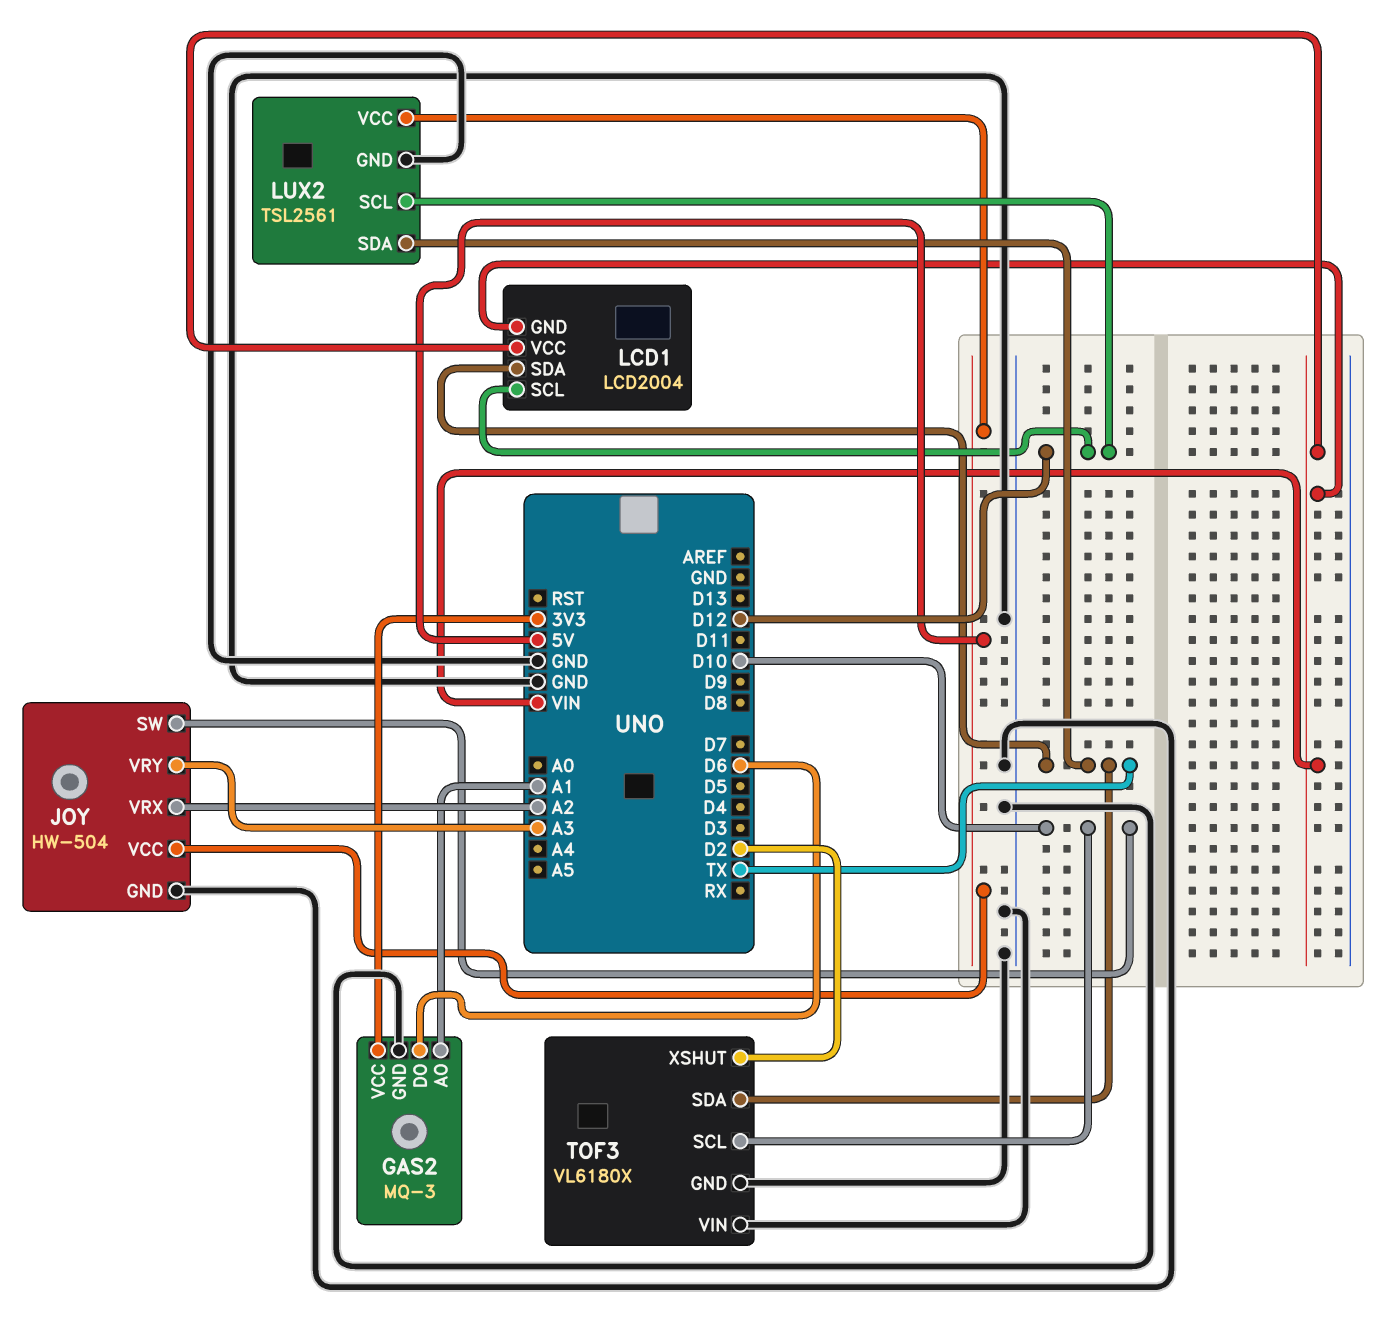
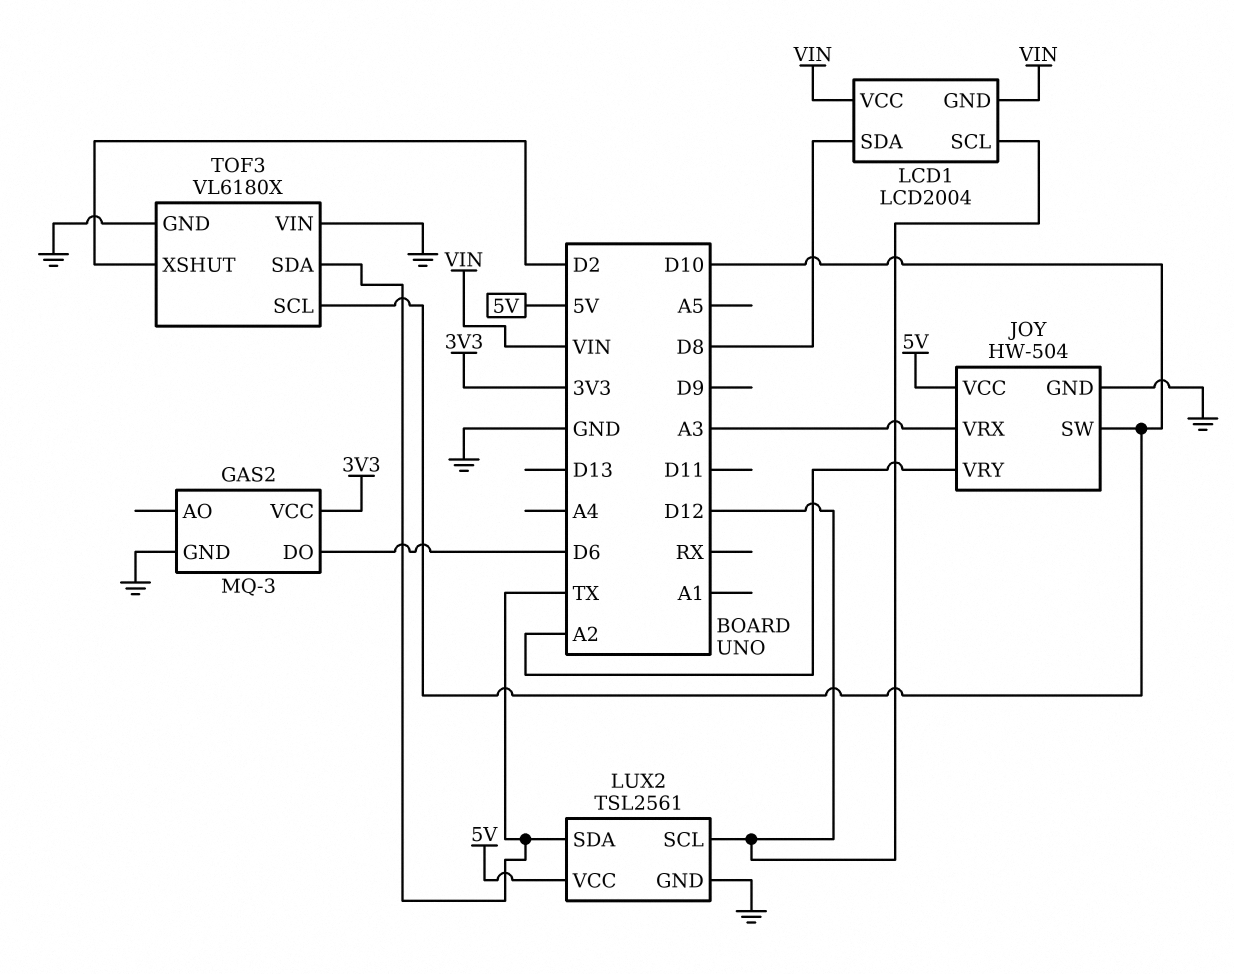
GAS2 pin AO: A1 -> none
JOY pin VRX: A2 -> A3
JOY pin VRY: A3 -> A2
LCD1 pin SDA: TX -> D8

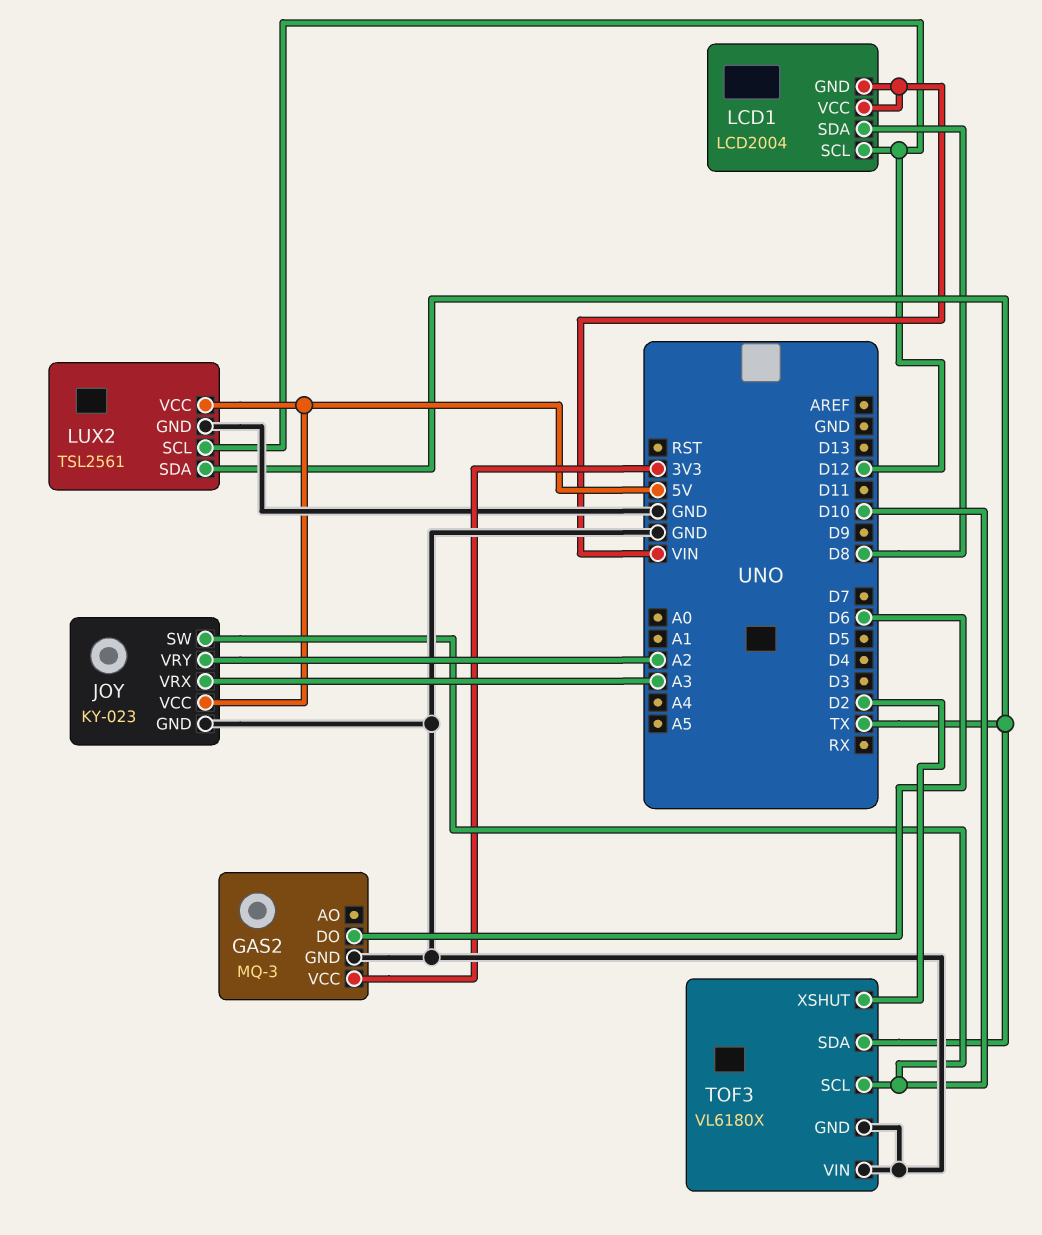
JOY: HW-504 -> KY-023

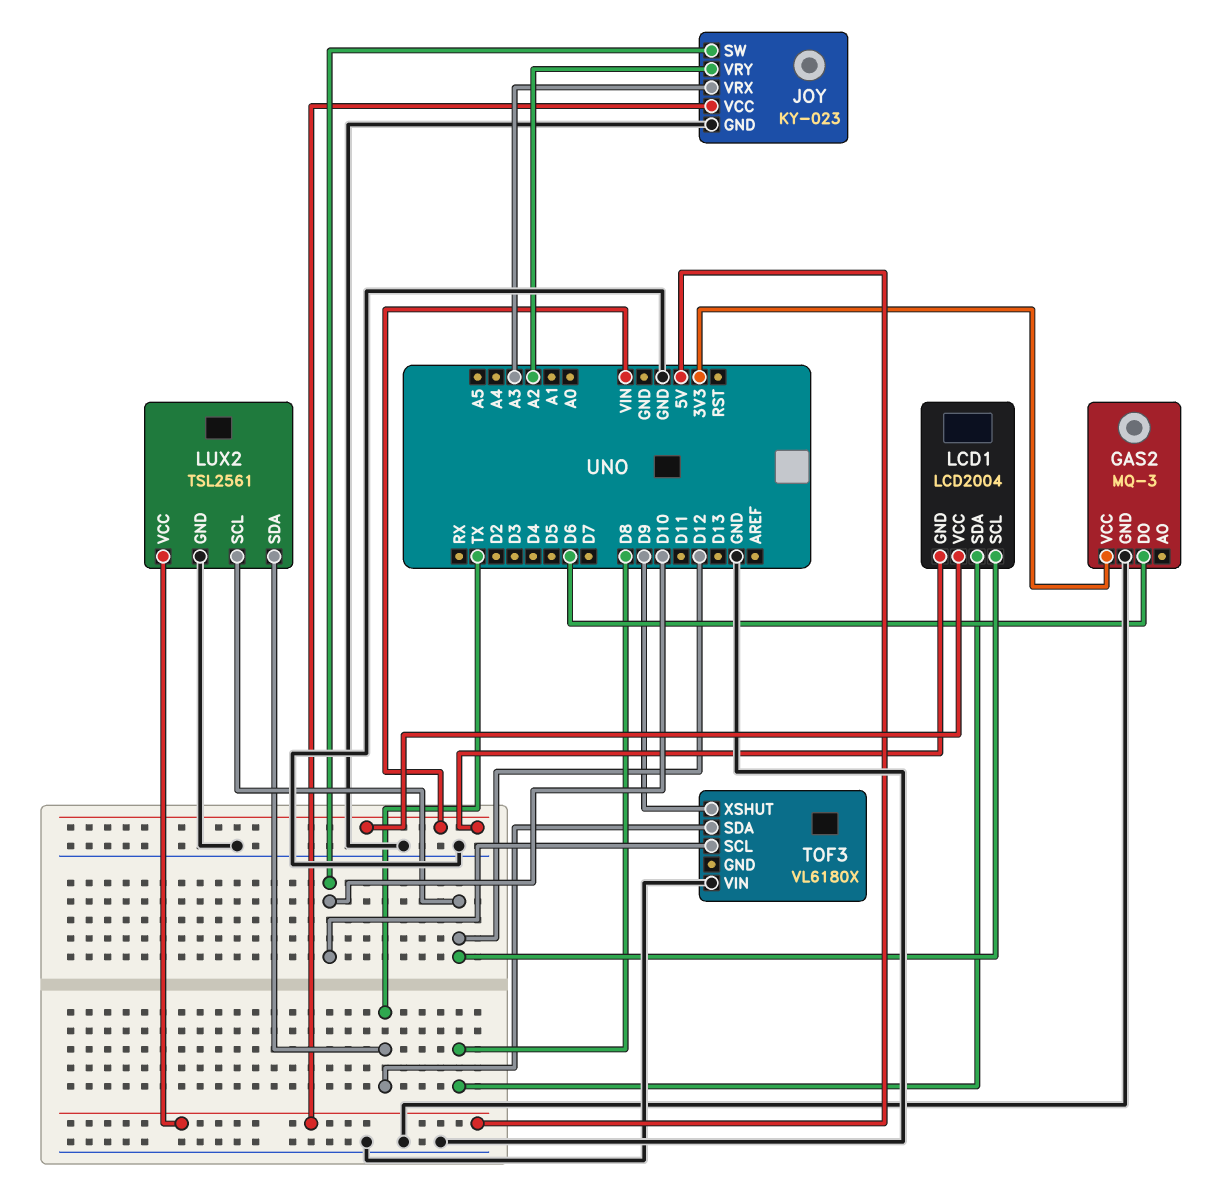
TOF3 pin GND: GND -> none
TOF3 pin XSHUT: D2 -> D9

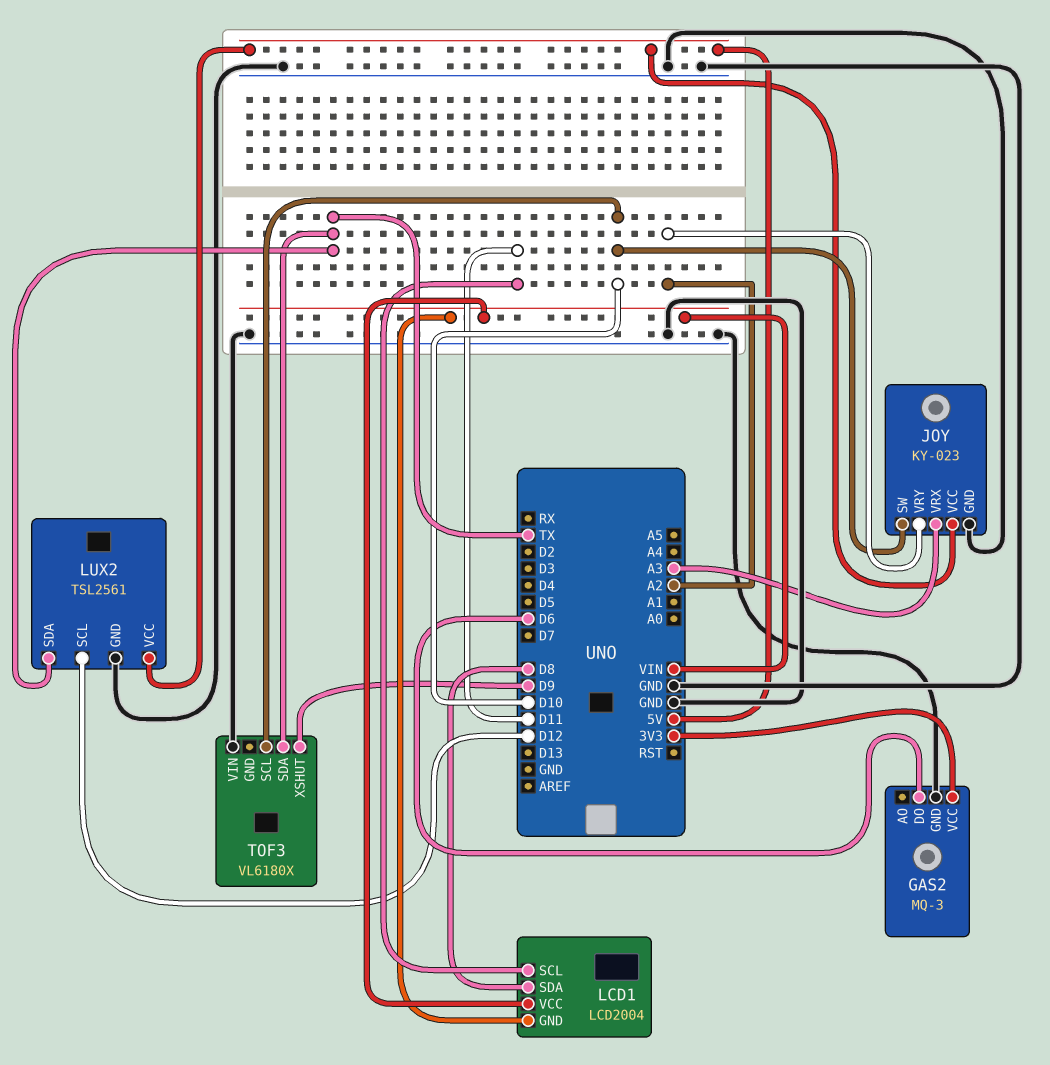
LCD1 pin SCL: D12 -> D11

